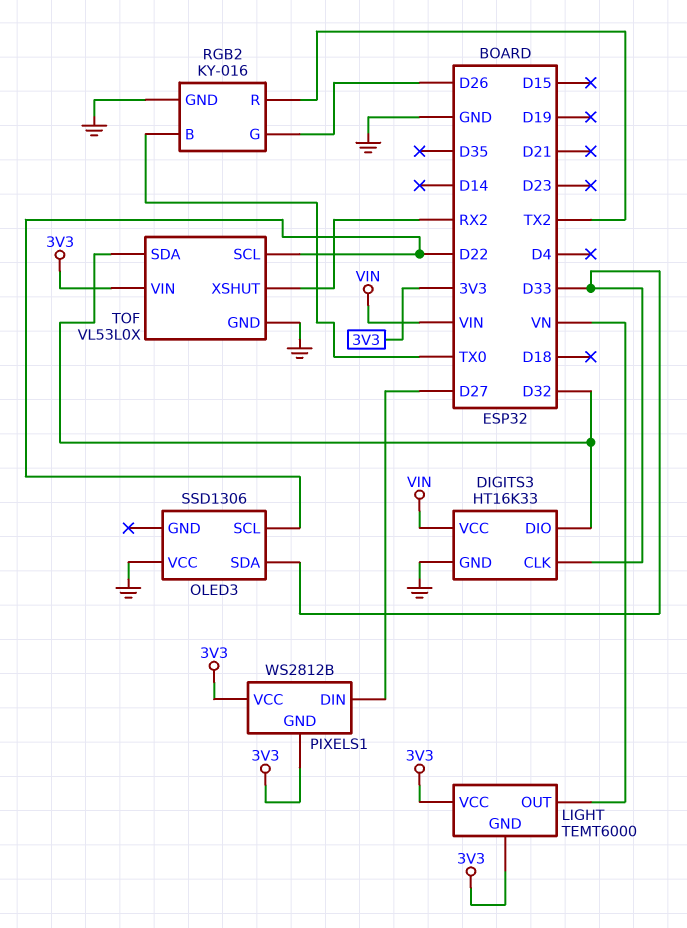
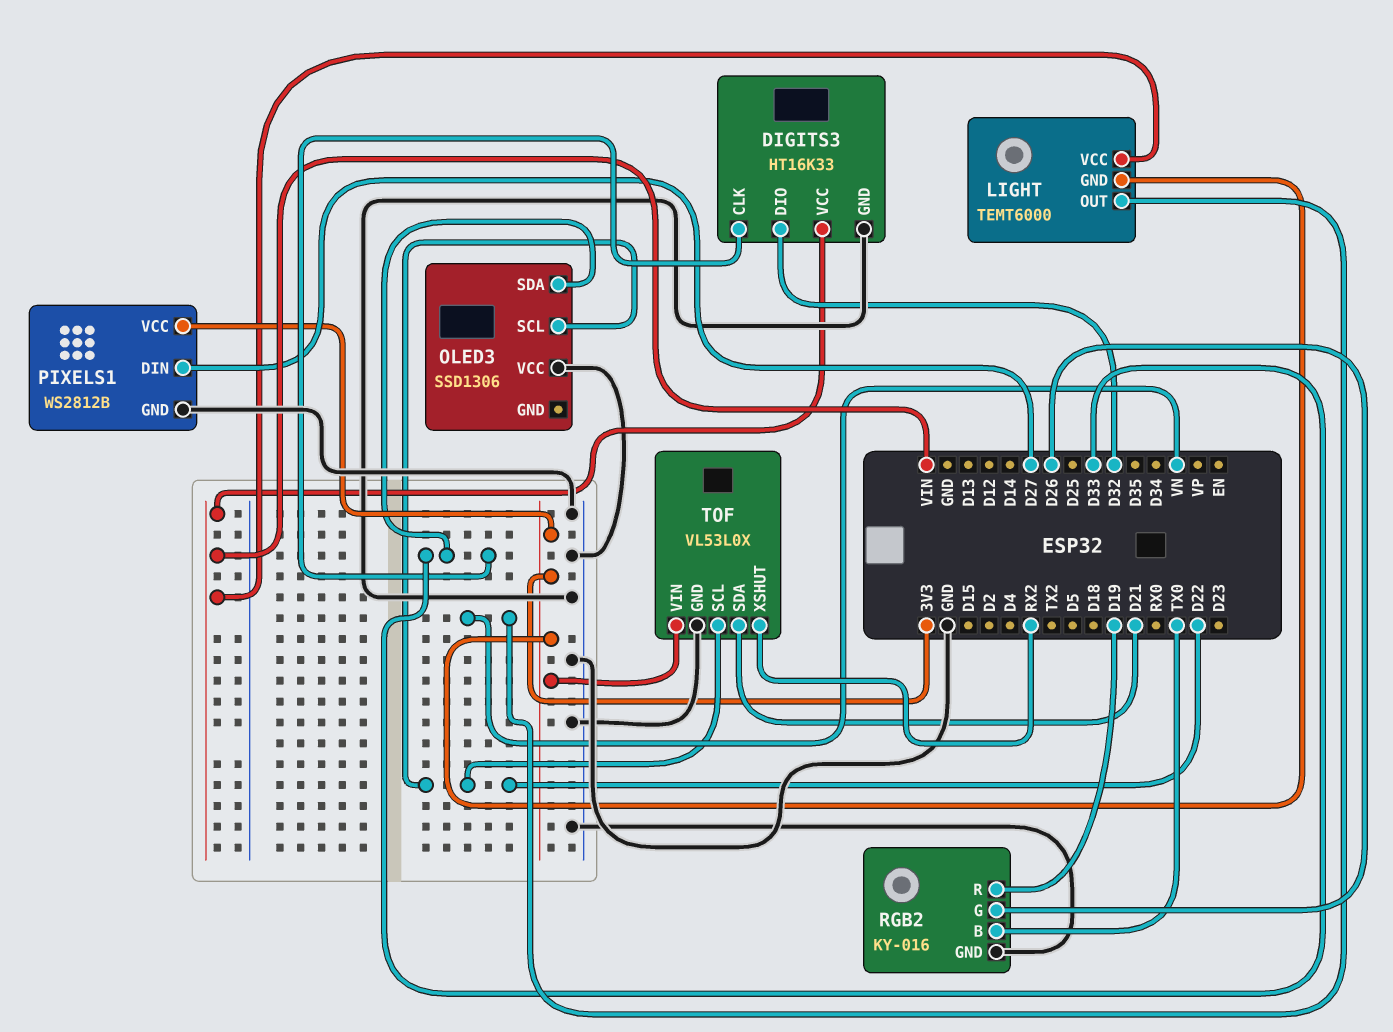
LIGHT pin VCC: 3V3 -> VIN
PIXELS1 pin GND: 3V3 -> GND
RGB2 pin R: TX2 -> D19
TOF pin SDA: D32 -> D21

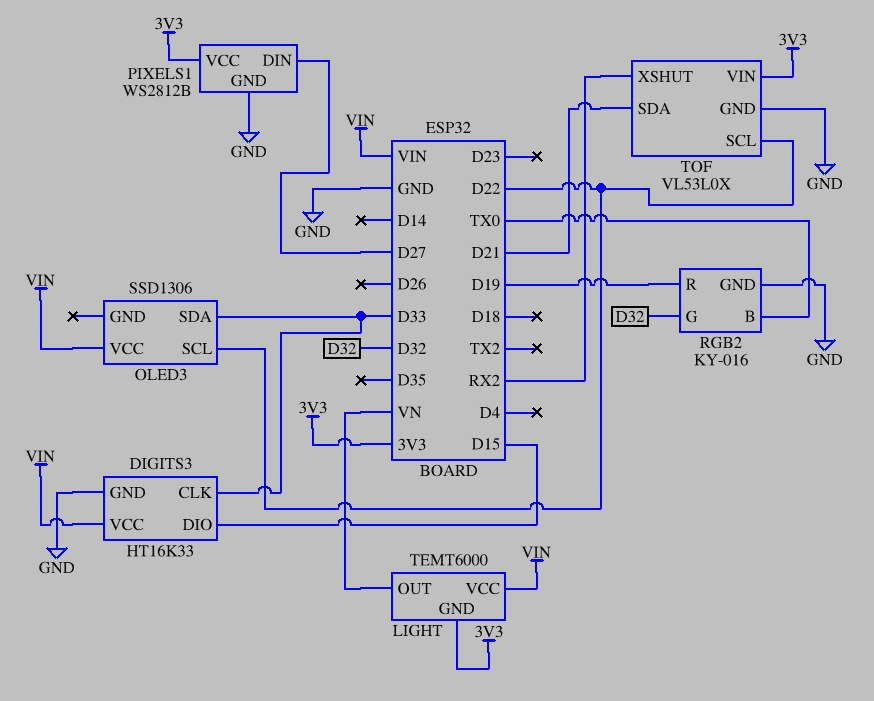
DIGITS3 pin DIO: D32 -> D15
OLED3 pin VCC: GND -> VIN
RGB2 pin G: D26 -> D32

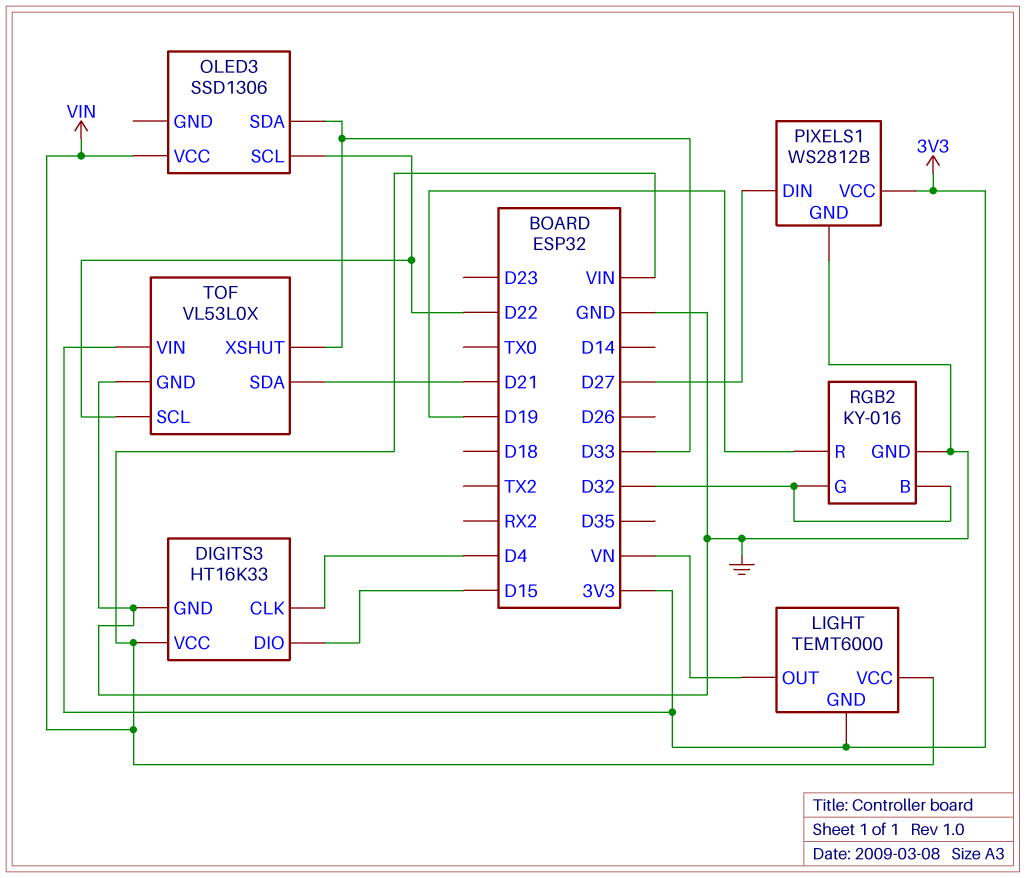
DIGITS3 pin CLK: D33 -> D4
RGB2 pin B: TX0 -> D32
TOF pin XSHUT: RX2 -> D33

